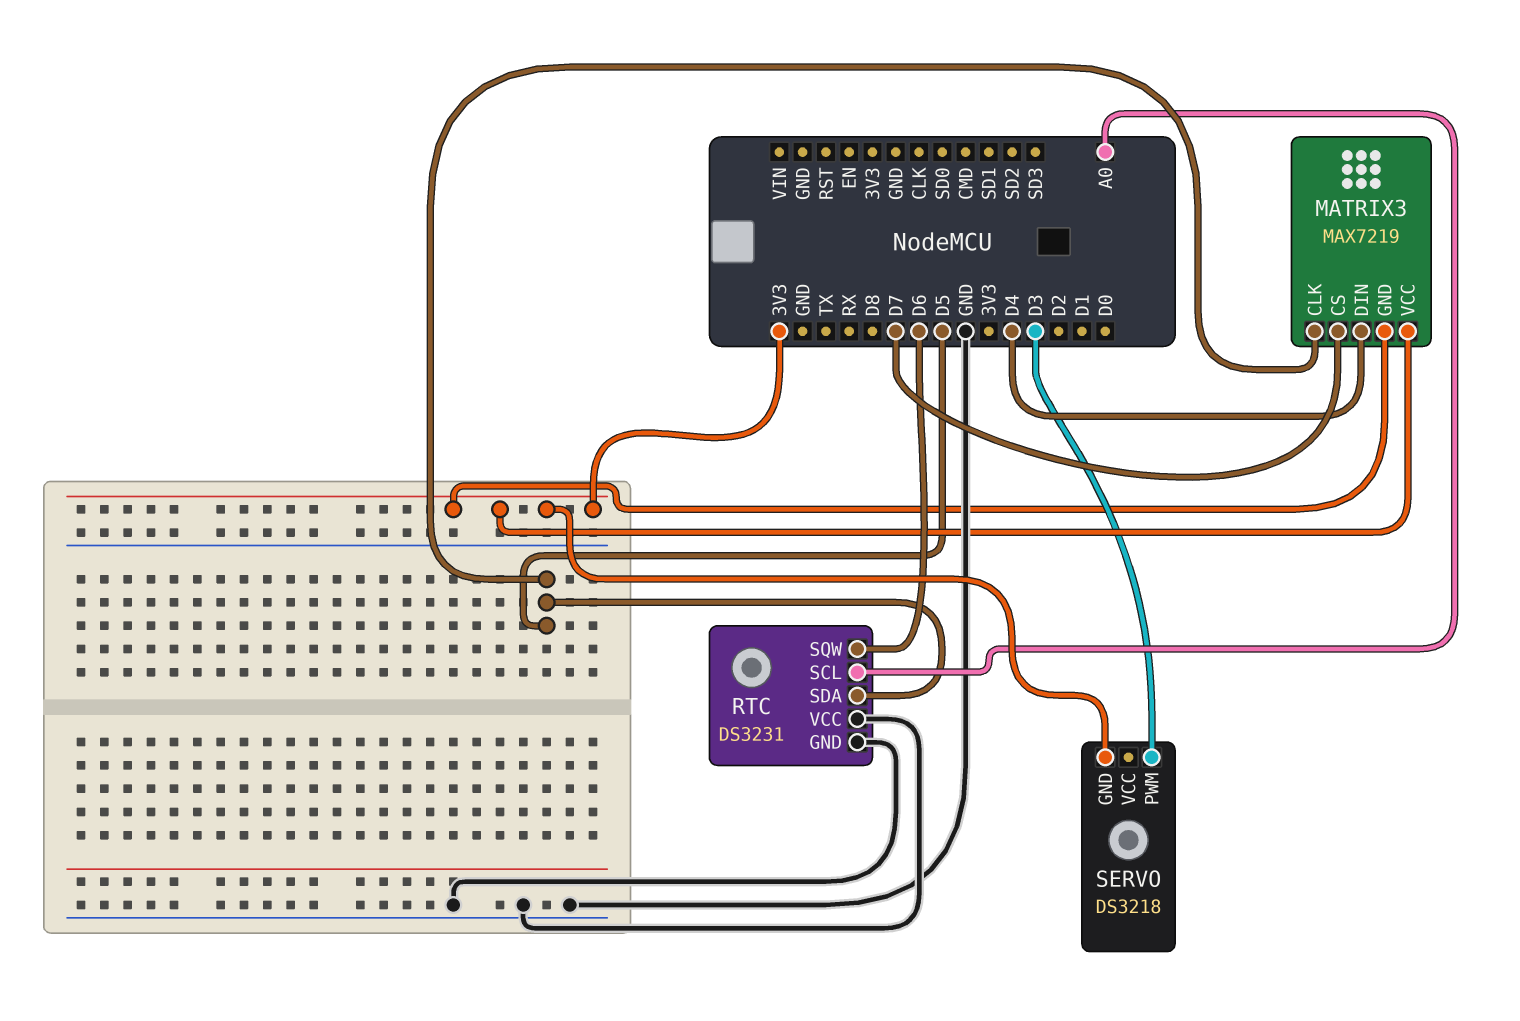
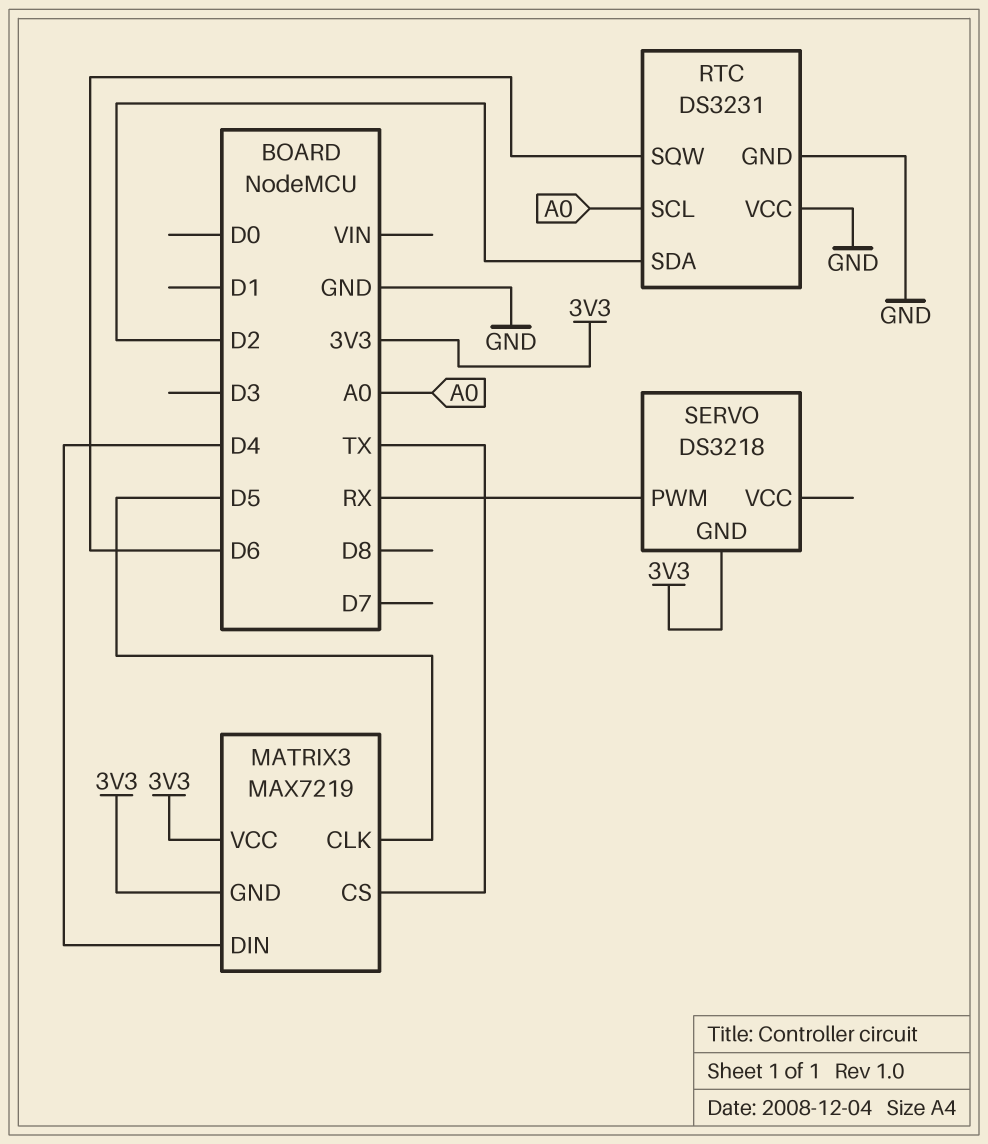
MATRIX3 pin CS: D7 -> TX
RTC pin SDA: D5 -> D2
SERVO pin PWM: D3 -> RX

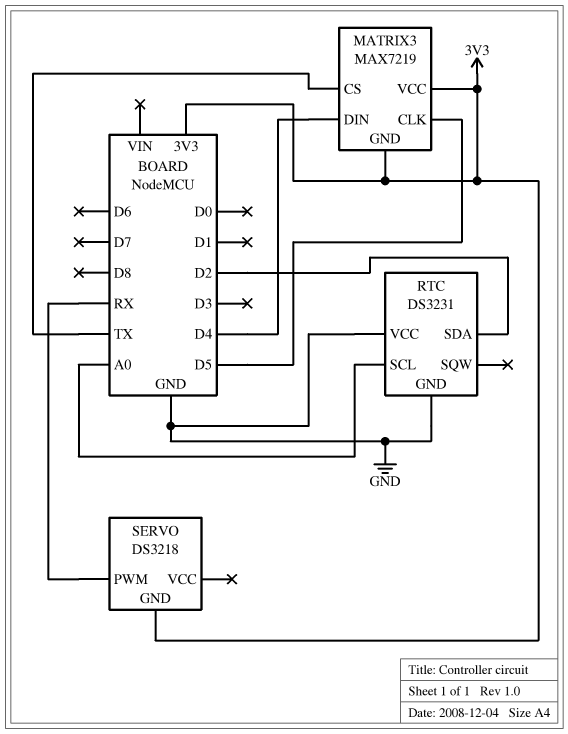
RTC pin SQW: D6 -> none

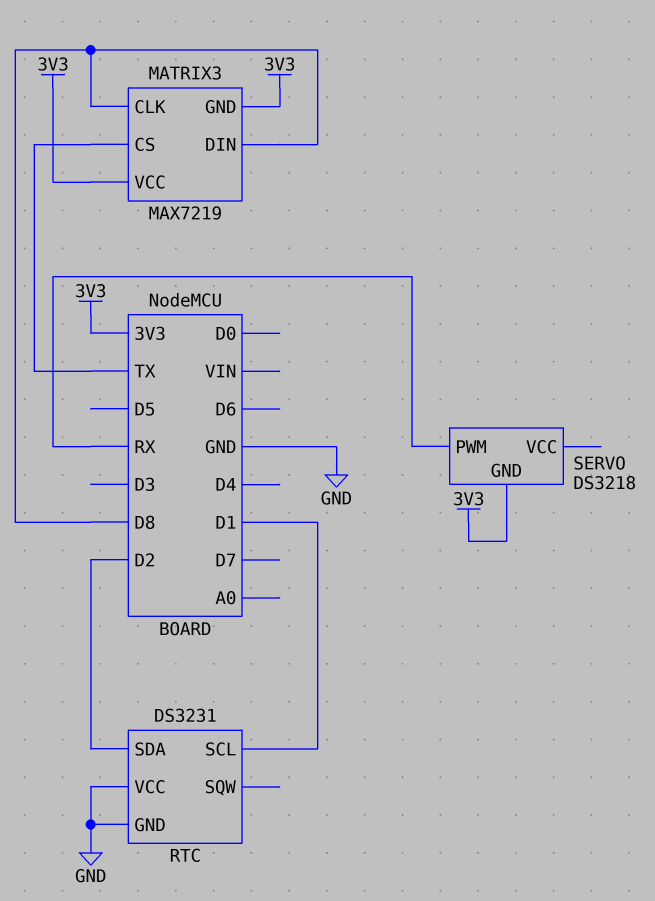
MATRIX3 pin CLK: D5 -> D8
MATRIX3 pin DIN: D4 -> D8
RTC pin SCL: A0 -> D1

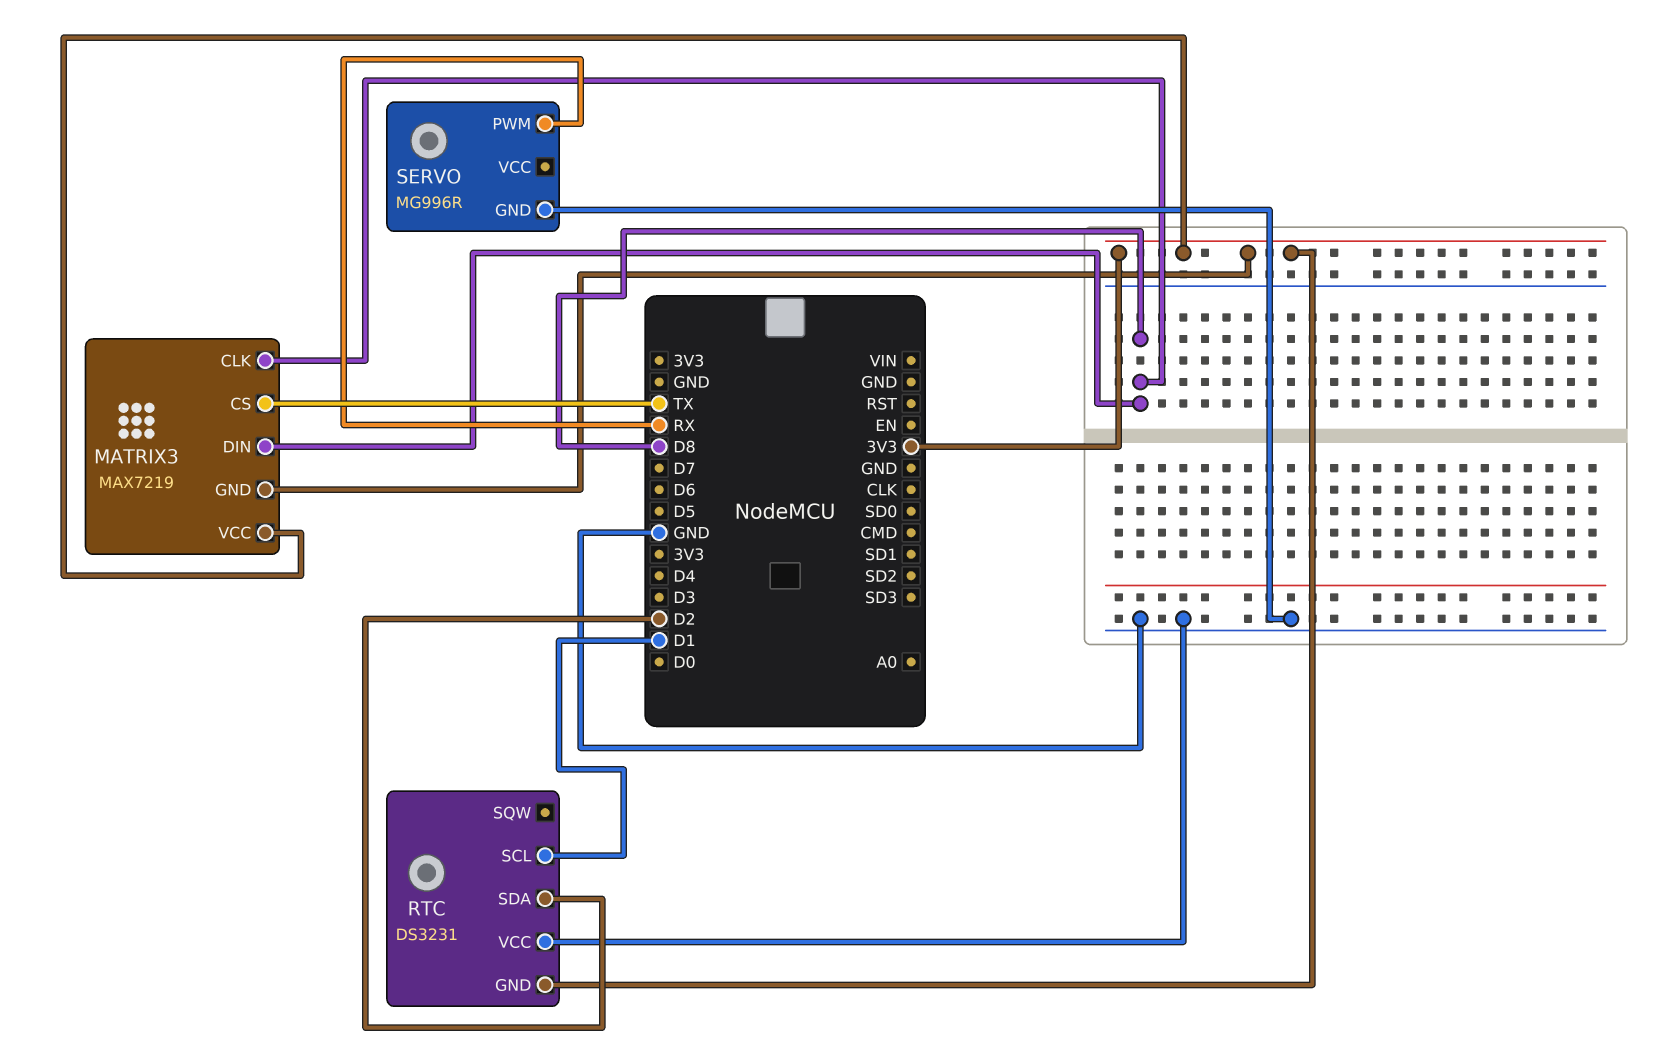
RTC pin GND: GND -> 3V3
SERVO: DS3218 -> MG996R
SERVO pin GND: 3V3 -> GND

